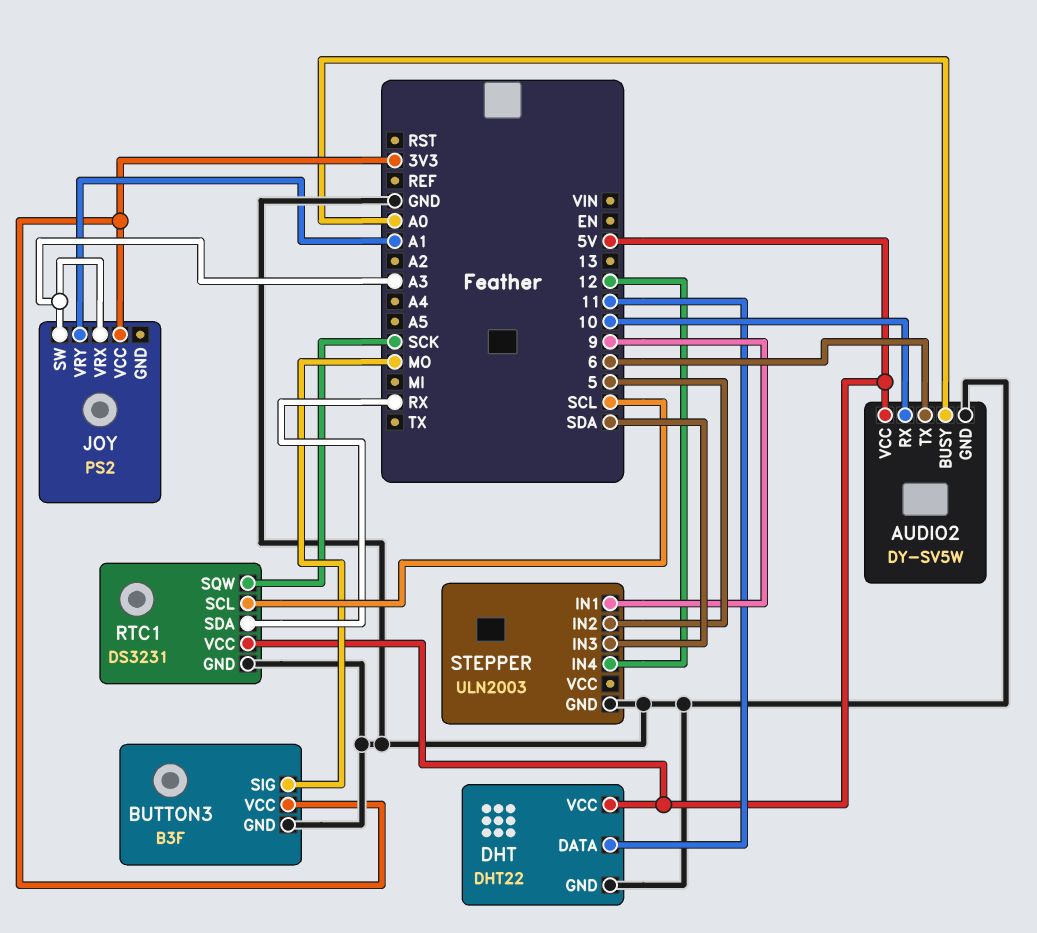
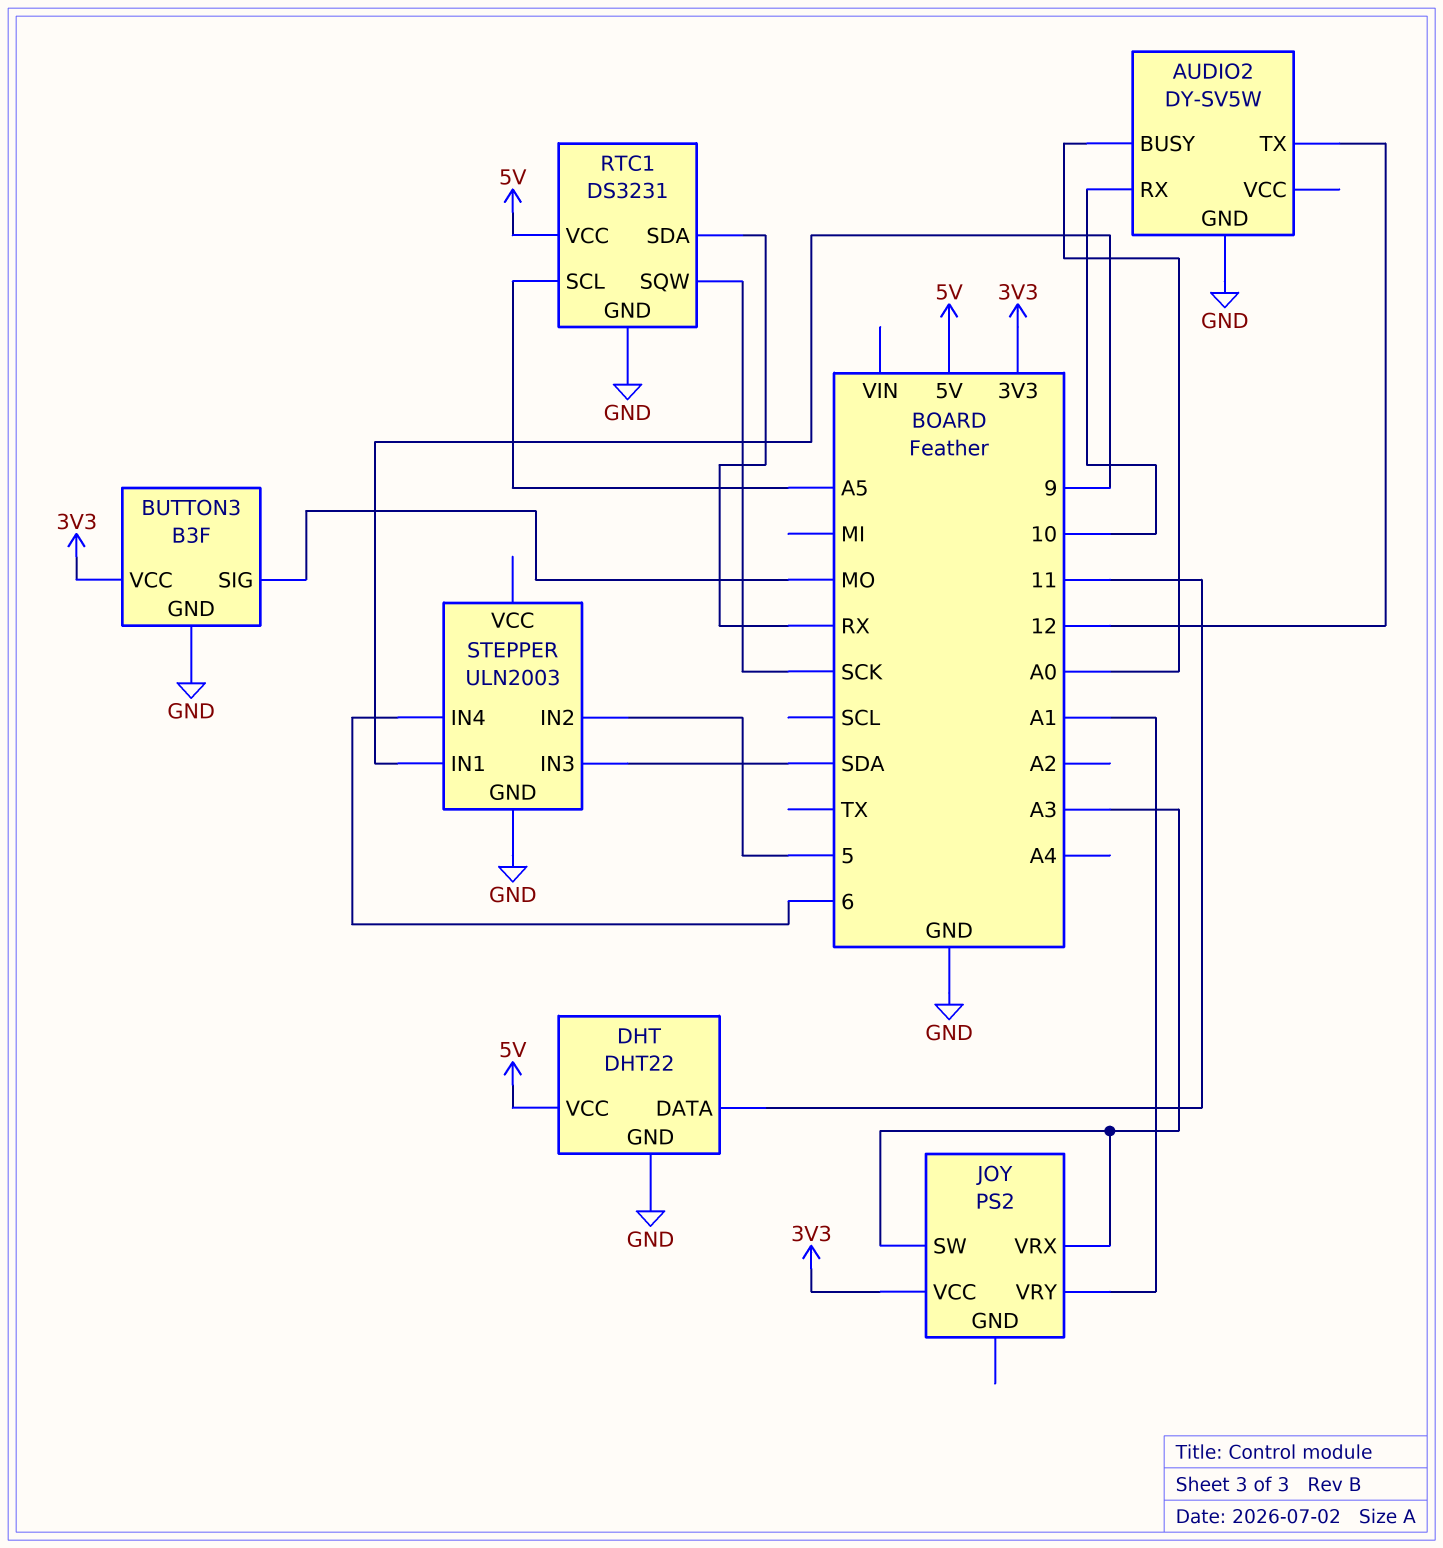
AUDIO2 pin TX: 6 -> 12
AUDIO2 pin VCC: 5V -> none
RTC1 pin SCL: SCL -> A5
STEPPER pin IN4: 12 -> 6

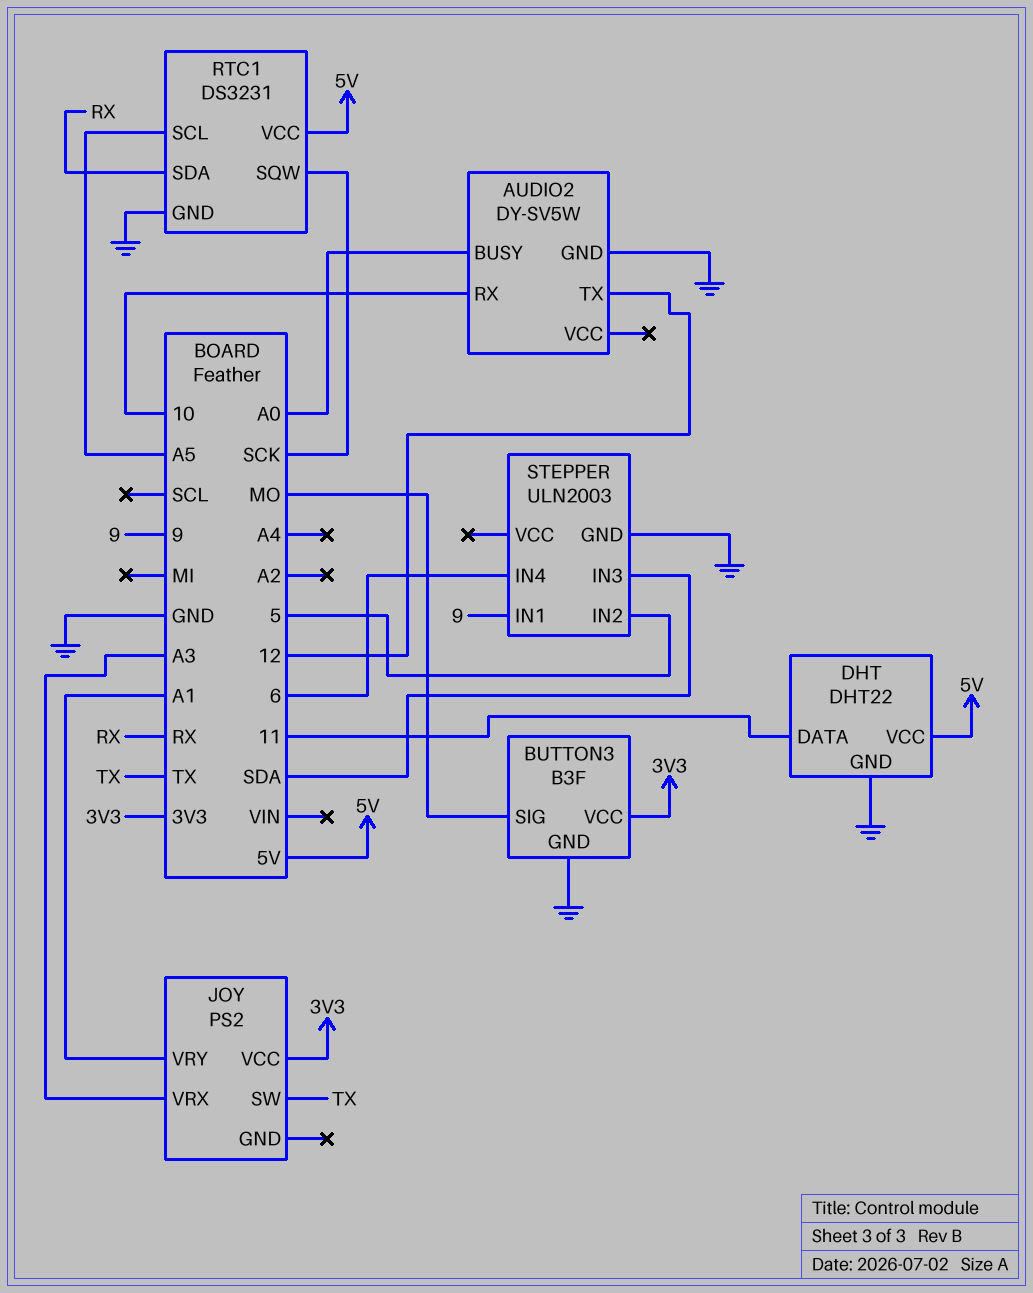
JOY pin SW: A3 -> TX

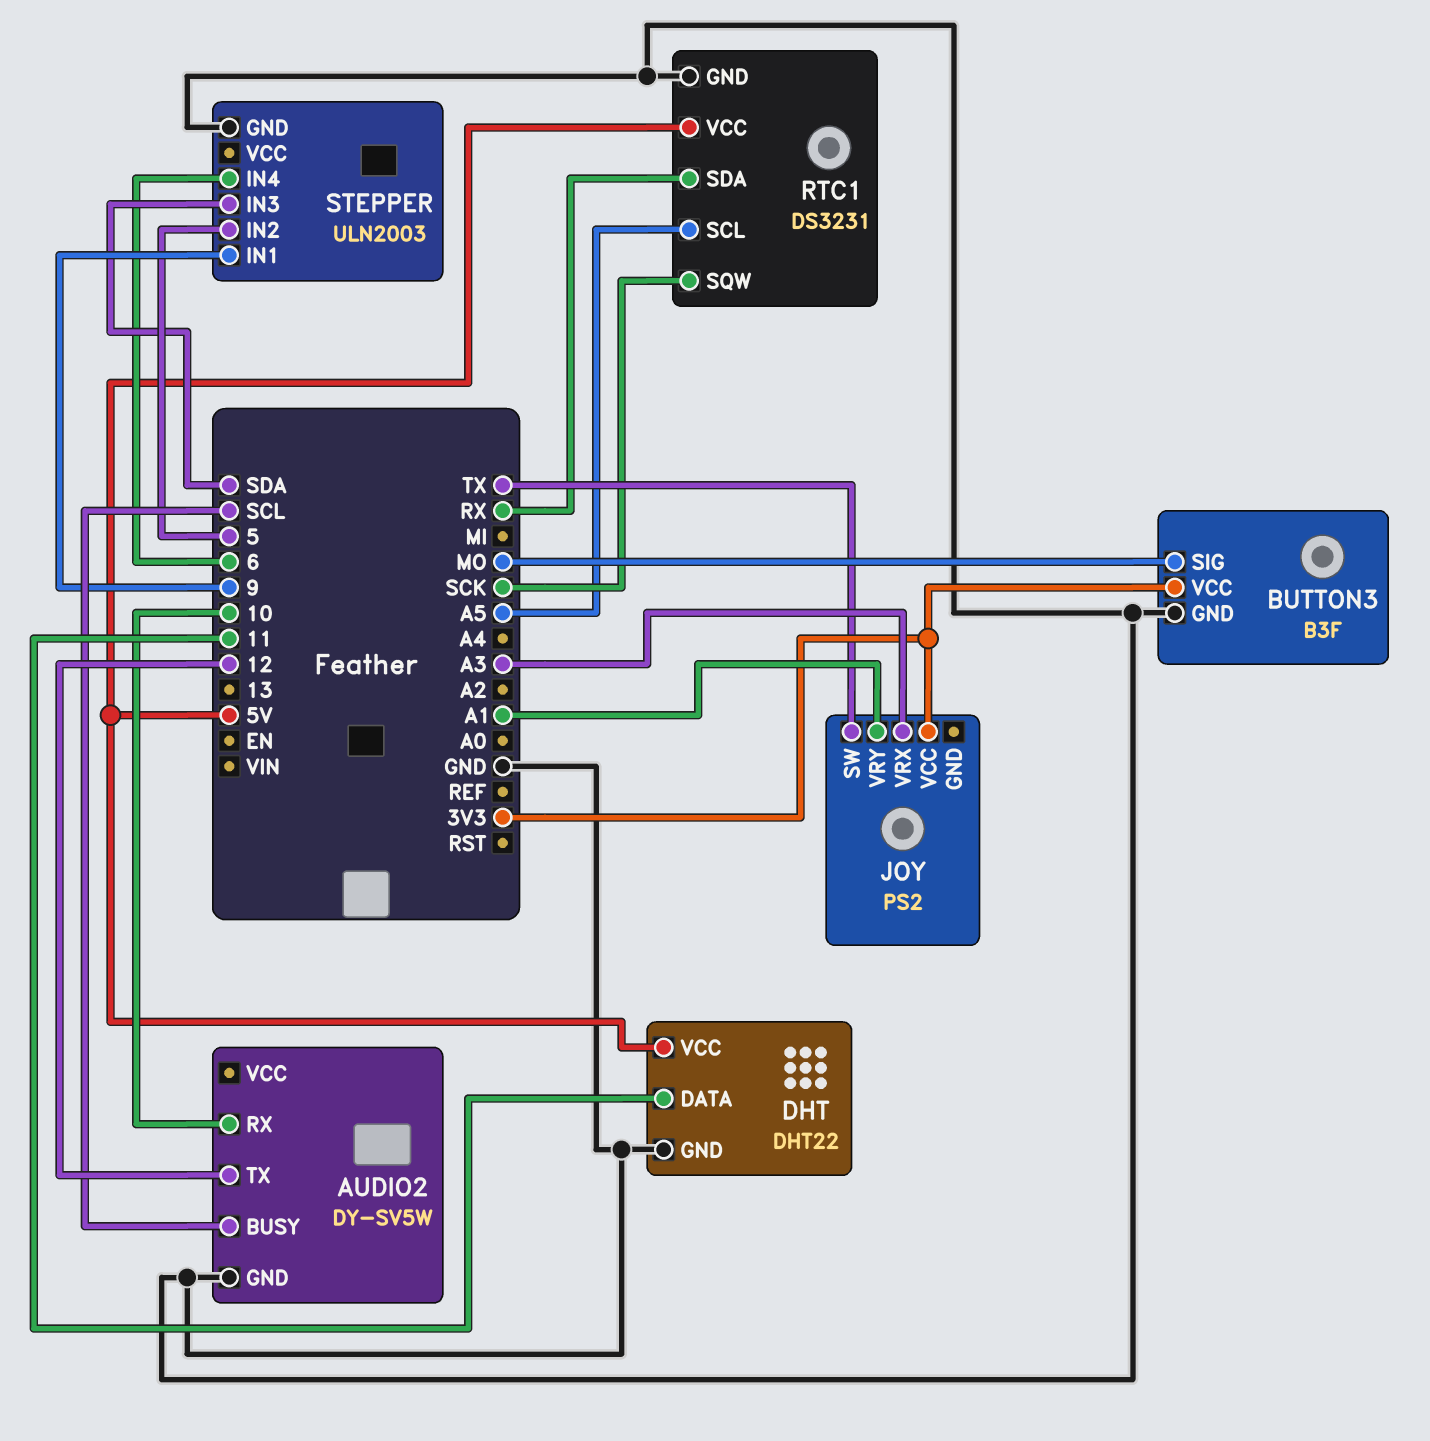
AUDIO2 pin BUSY: A0 -> SCL

